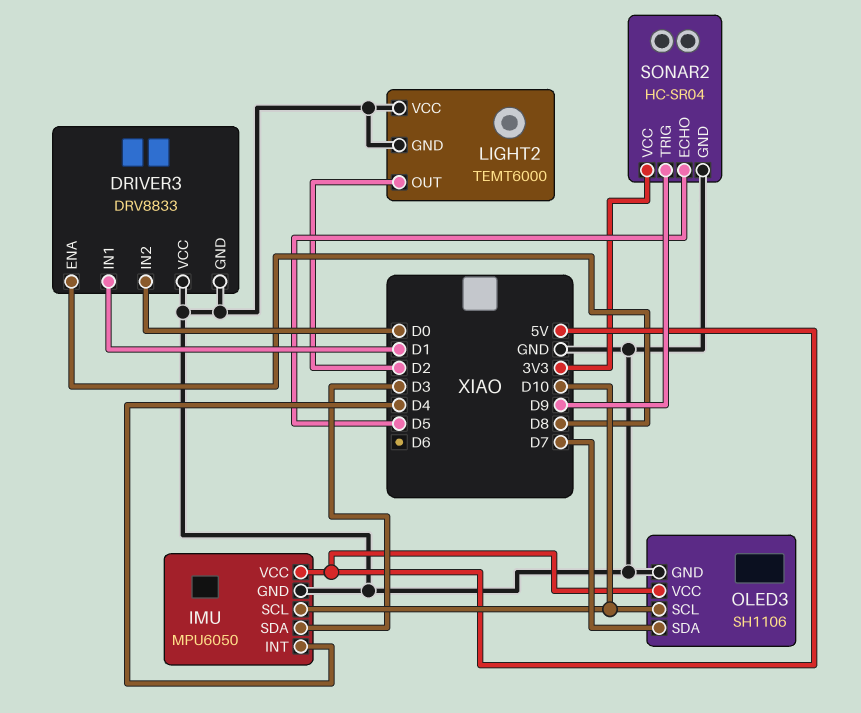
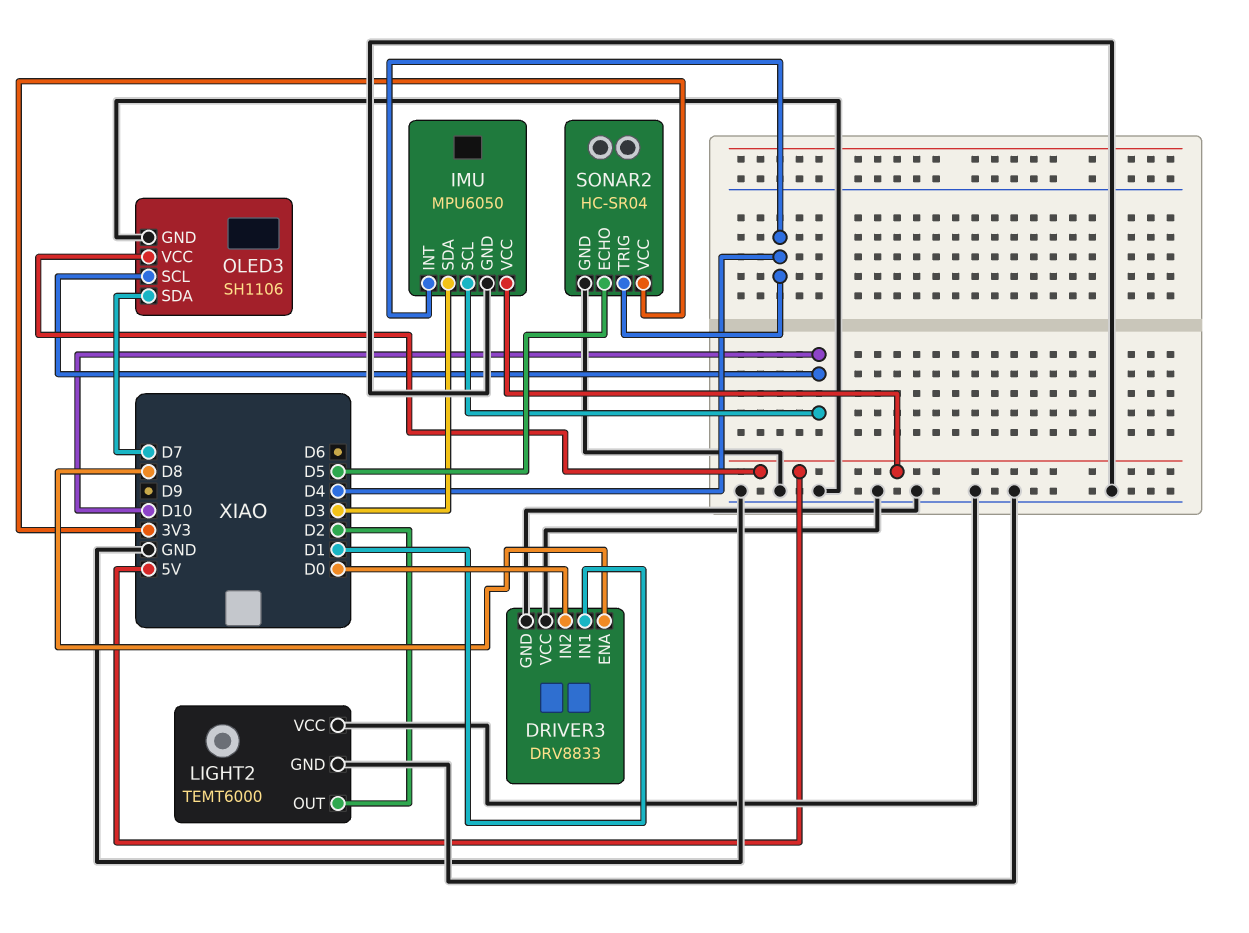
SONAR2 pin TRIG: D9 -> D4

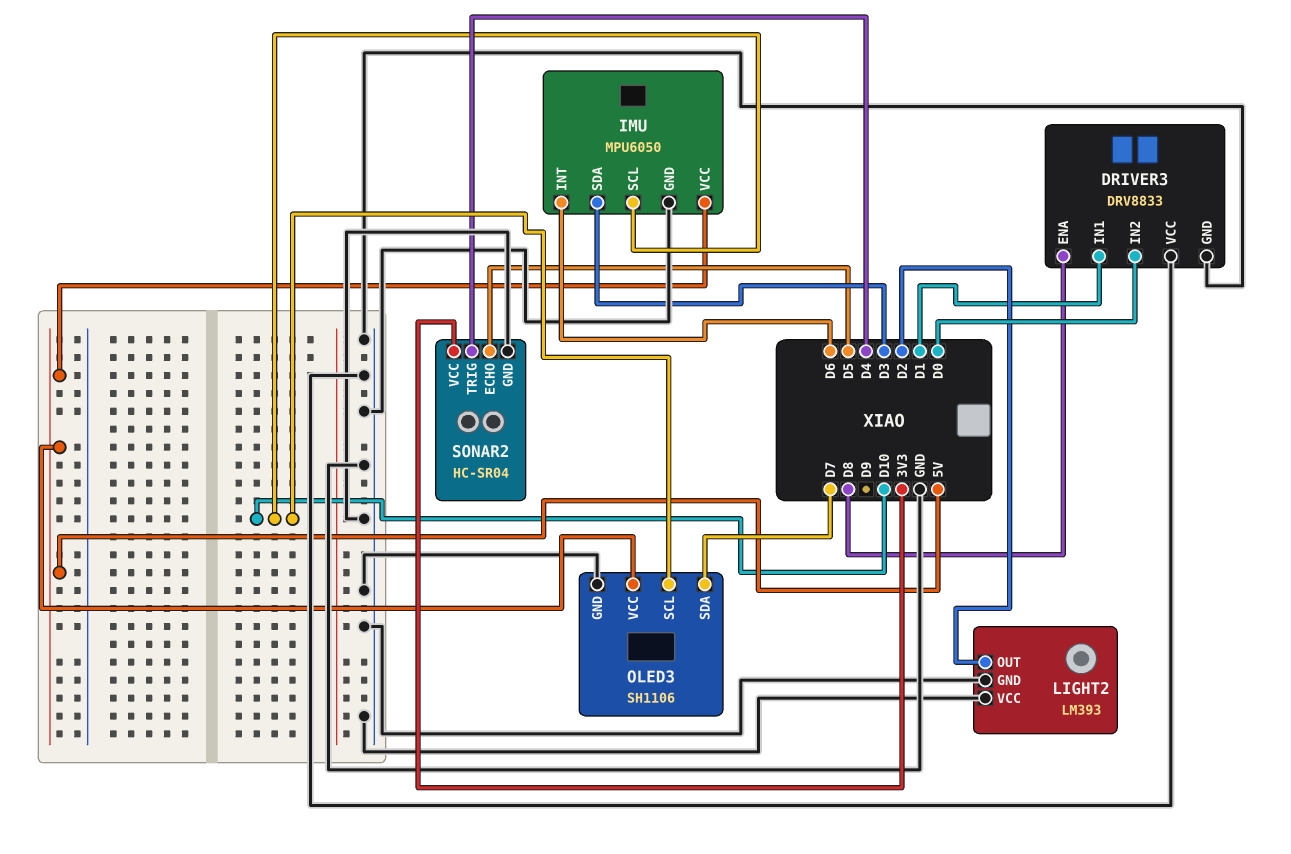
IMU pin INT: D4 -> D6
LIGHT2: TEMT6000 -> LM393

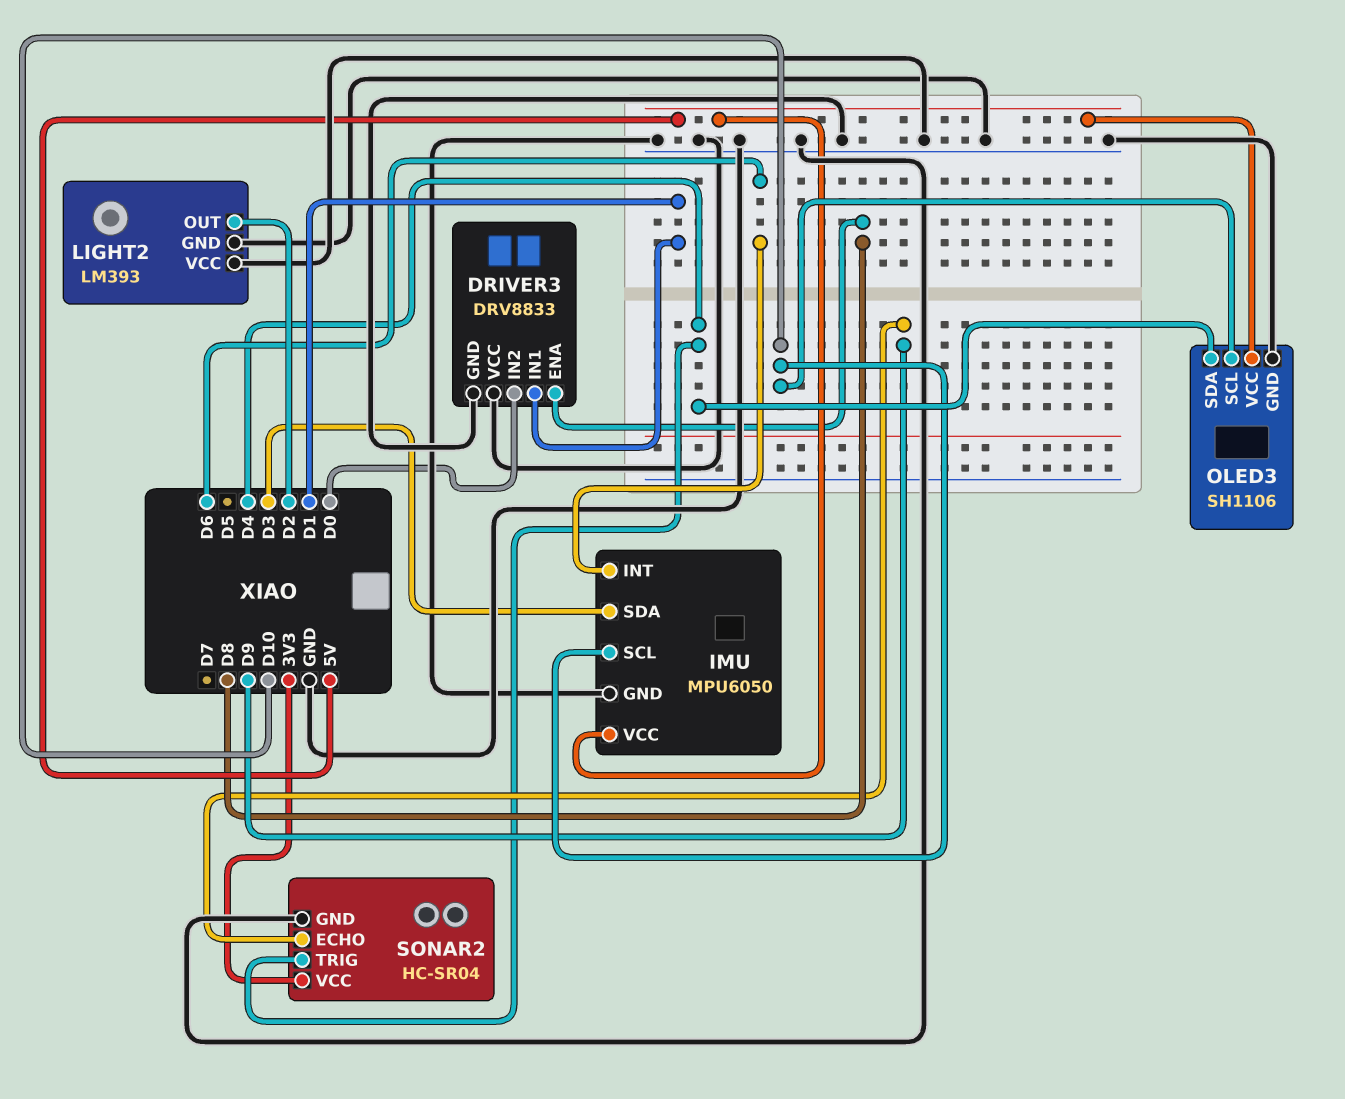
OLED3 pin SDA: D7 -> D4
SONAR2 pin ECHO: D5 -> D9

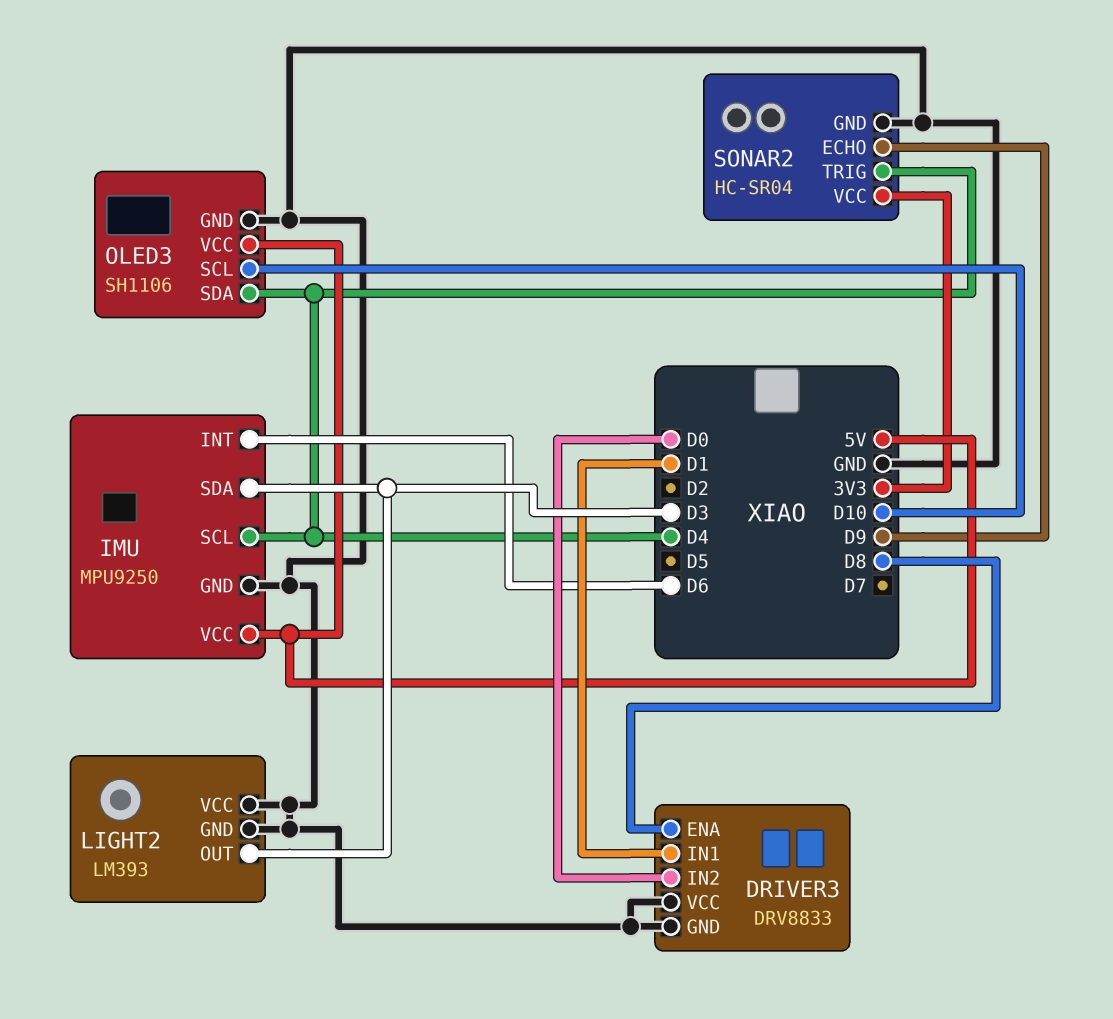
IMU: MPU6050 -> MPU9250
IMU pin SCL: D10 -> D4
LIGHT2 pin OUT: D2 -> D3

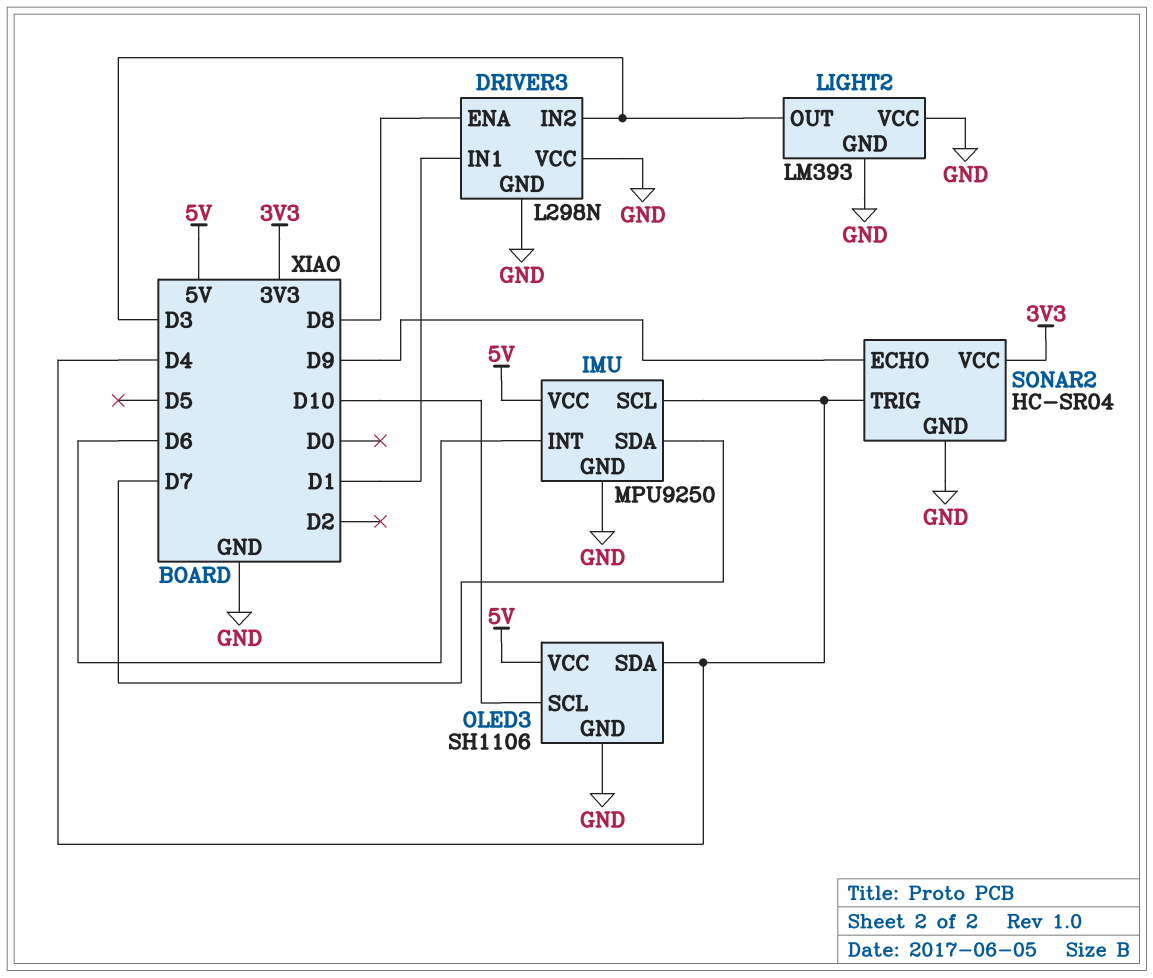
DRIVER3: DRV8833 -> L298N
DRIVER3 pin IN2: D0 -> D3
IMU pin SDA: D3 -> D7

